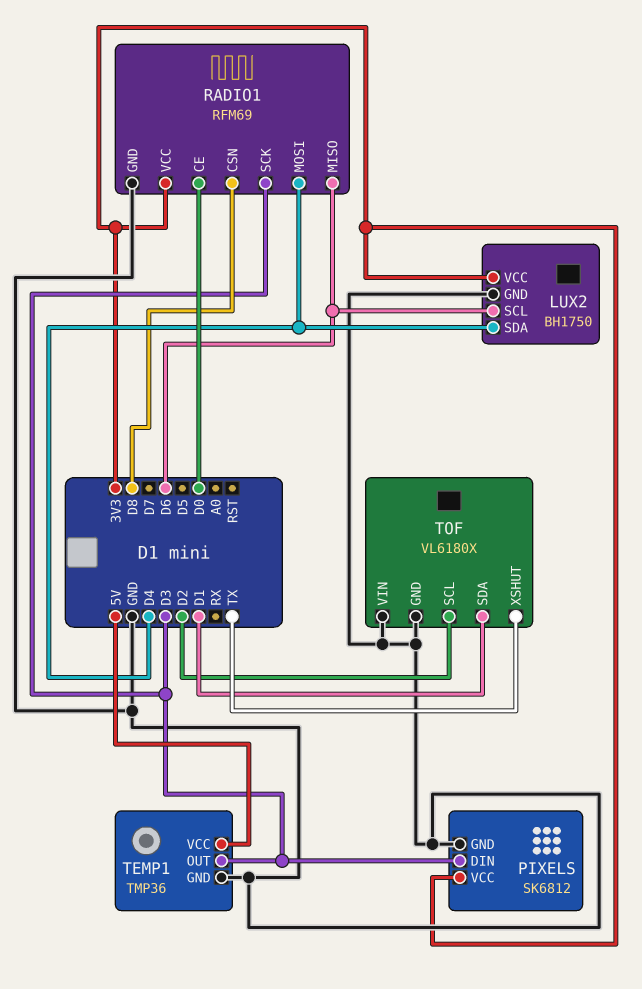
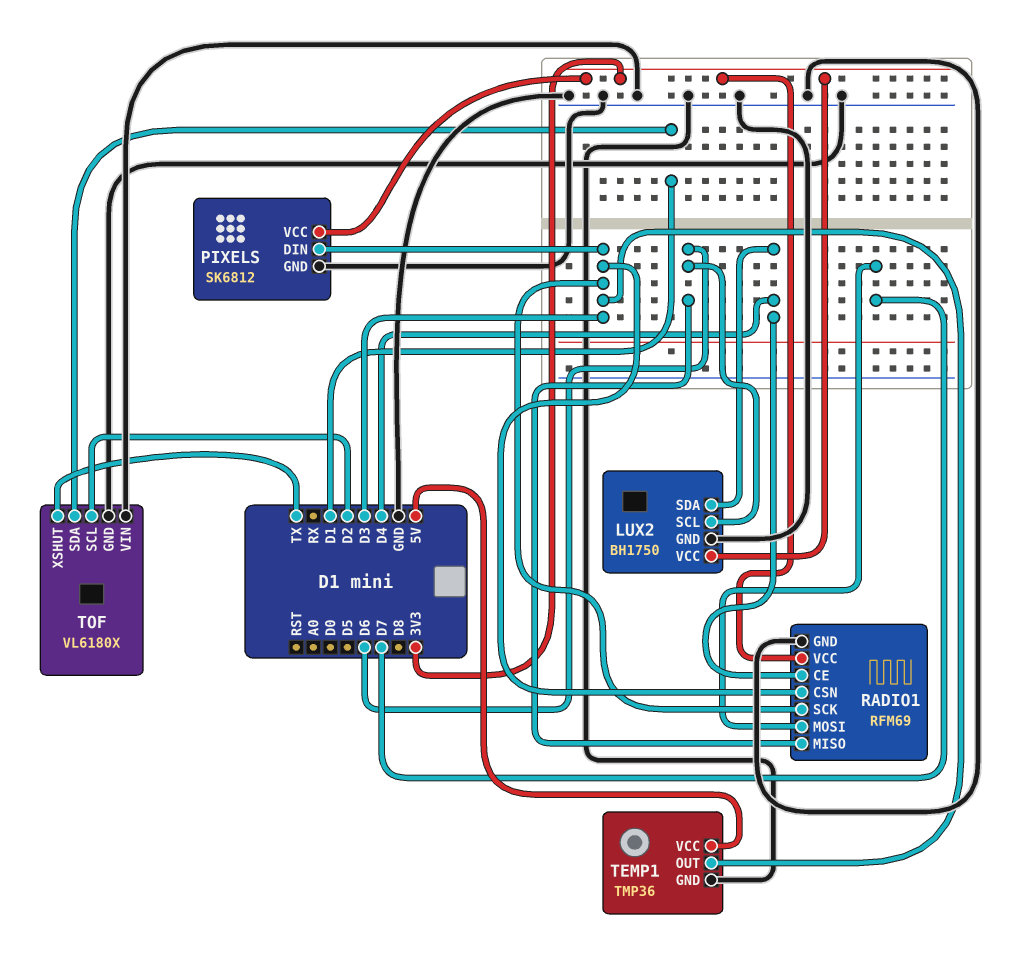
RADIO1 pin CE: D0 -> D4
RADIO1 pin CSN: D8 -> D3
RADIO1 pin MOSI: D4 -> D7

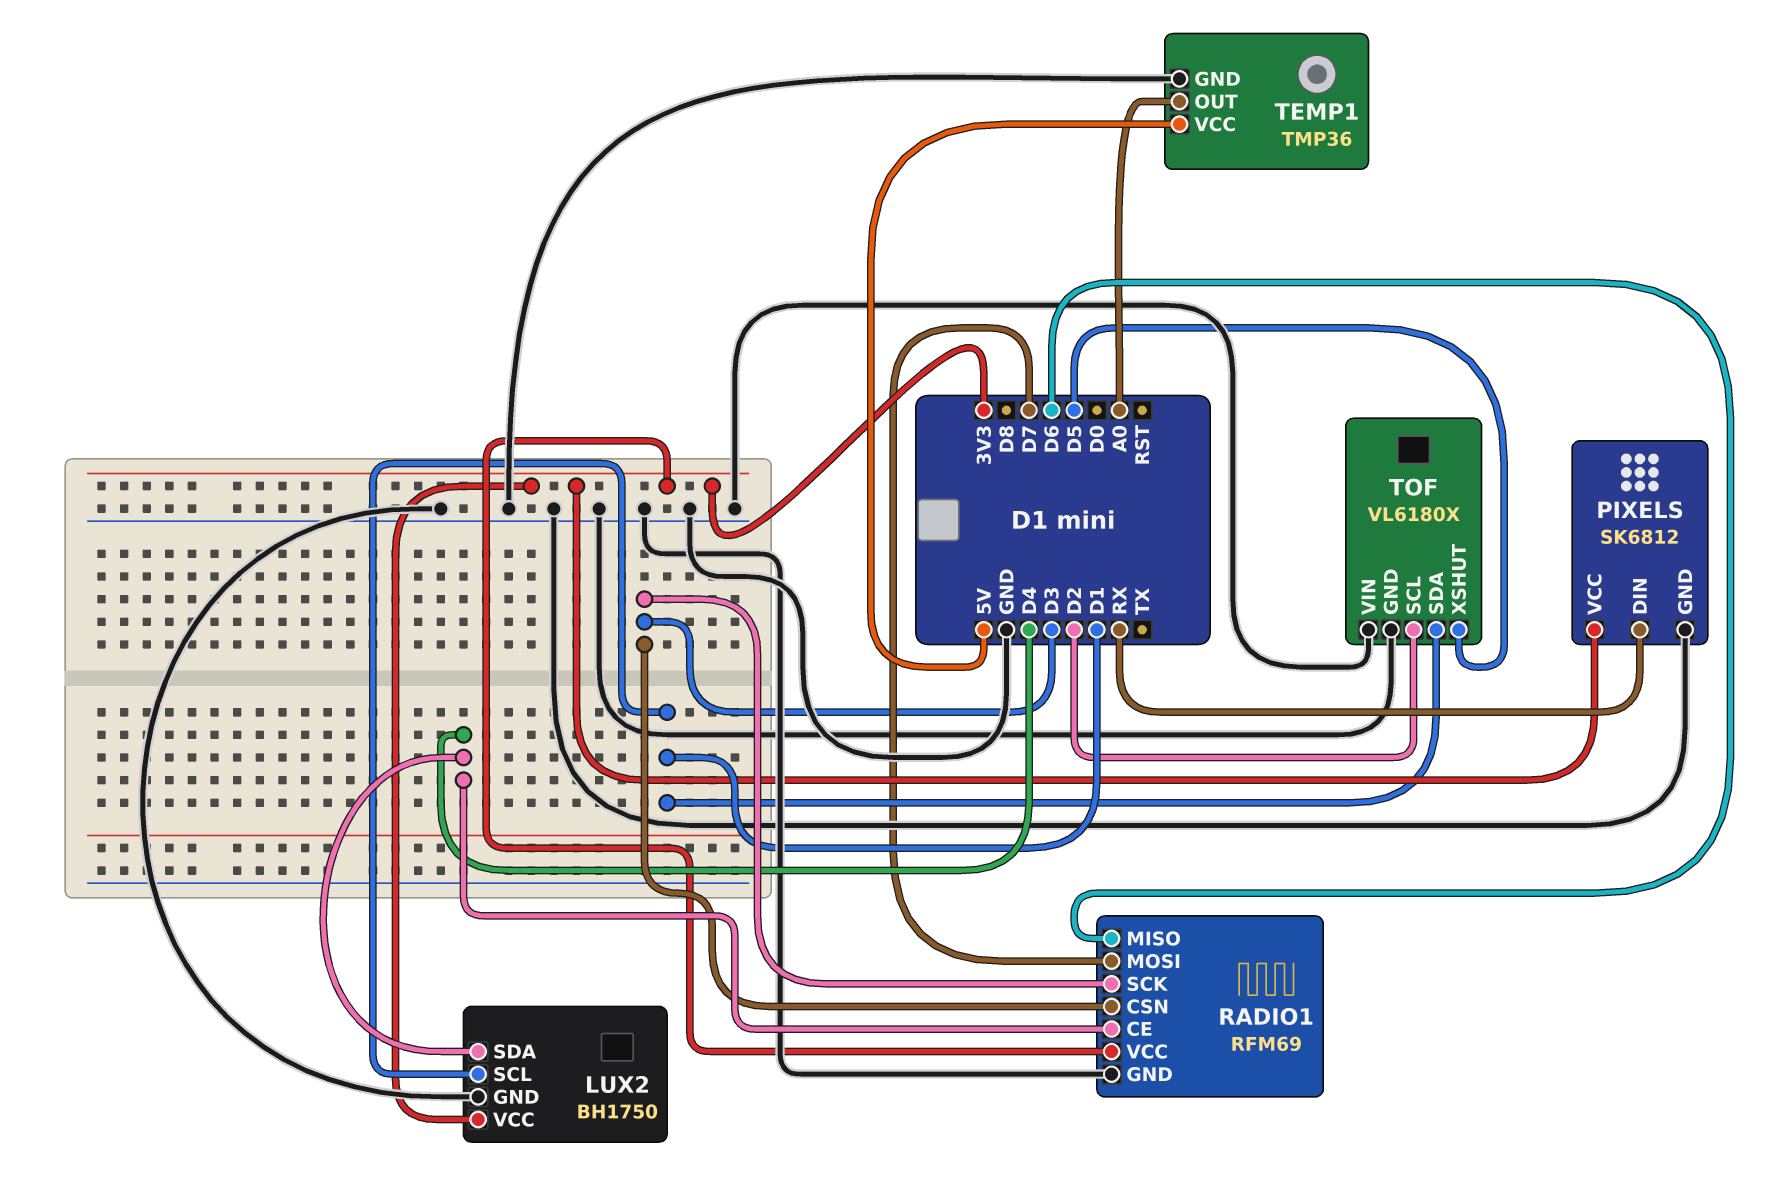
LUX2 pin SCL: D6 -> D1
PIXELS pin DIN: D3 -> RX
TEMP1 pin OUT: D3 -> A0
TOF pin XSHUT: TX -> D5

